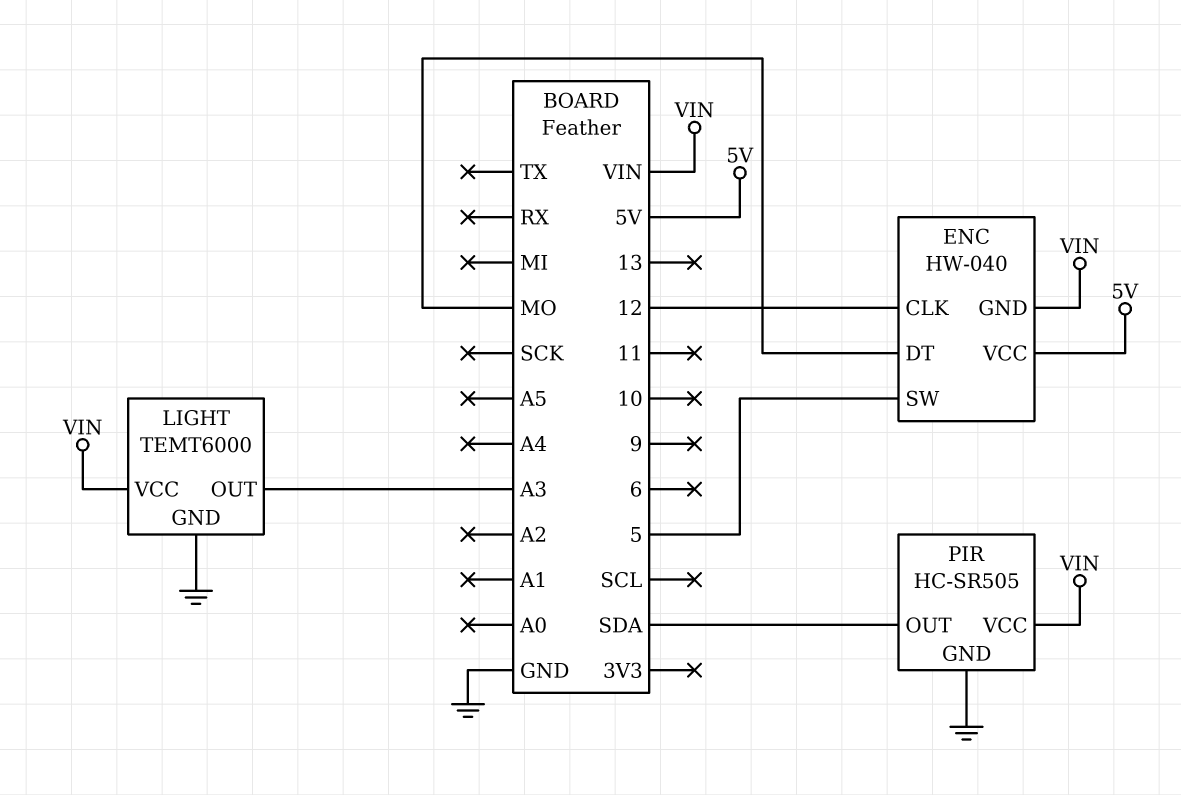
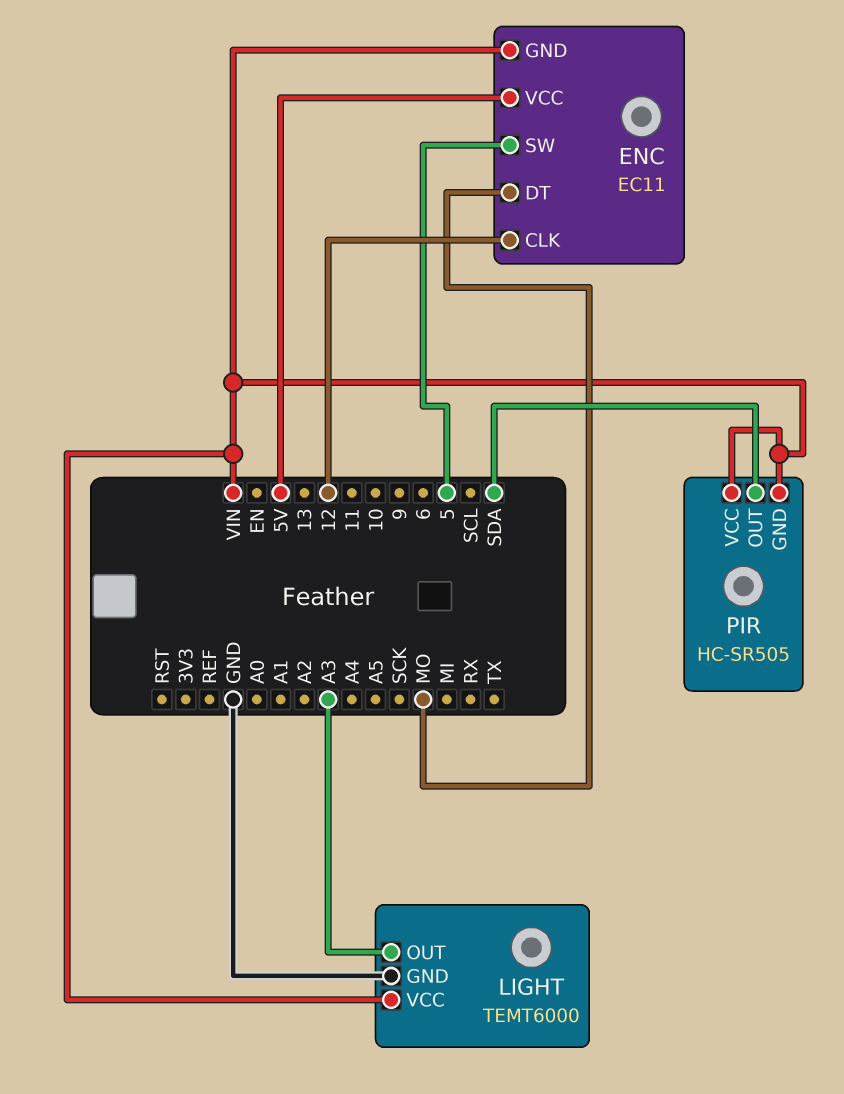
ENC: HW-040 -> EC11
PIR pin GND: GND -> VIN

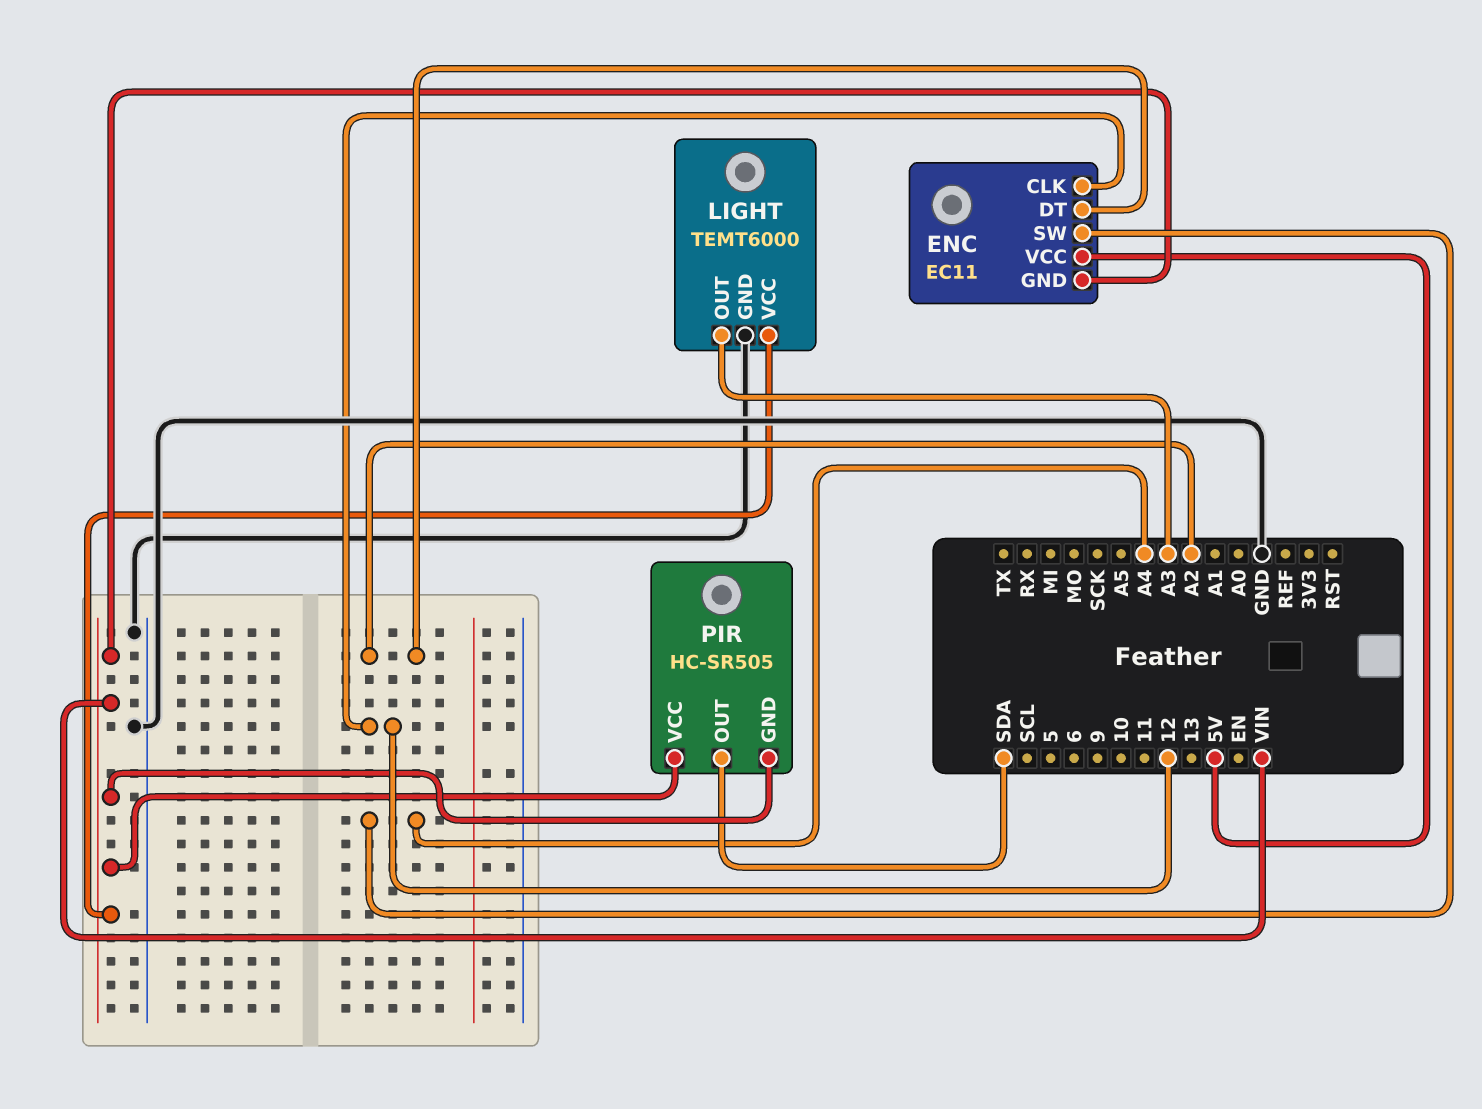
ENC pin DT: MO -> A2
ENC pin SW: 5 -> A4

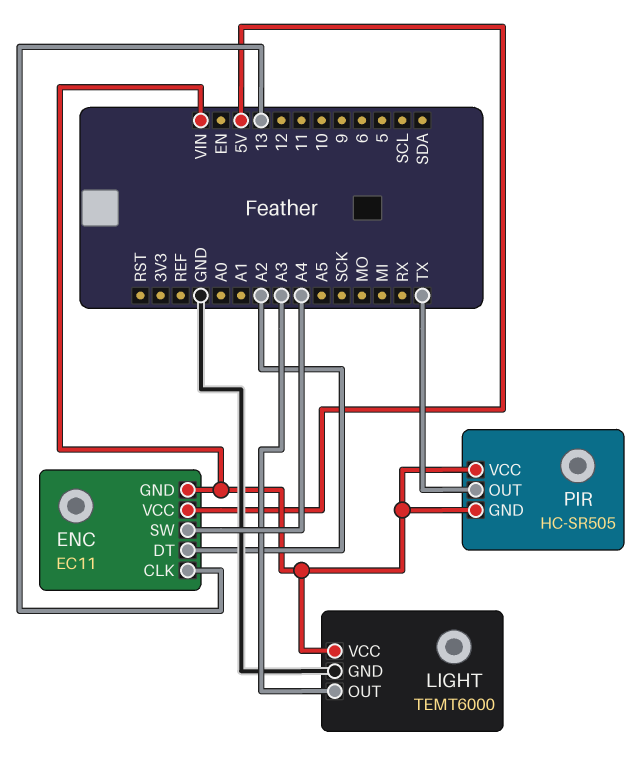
ENC pin CLK: 12 -> 13
PIR pin OUT: SDA -> TX

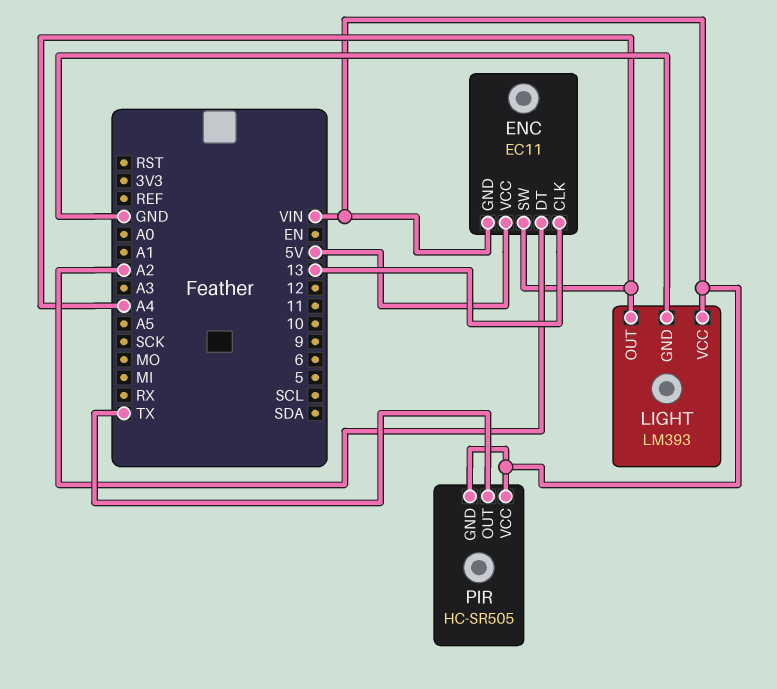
LIGHT: TEMT6000 -> LM393
LIGHT pin OUT: A3 -> A4

